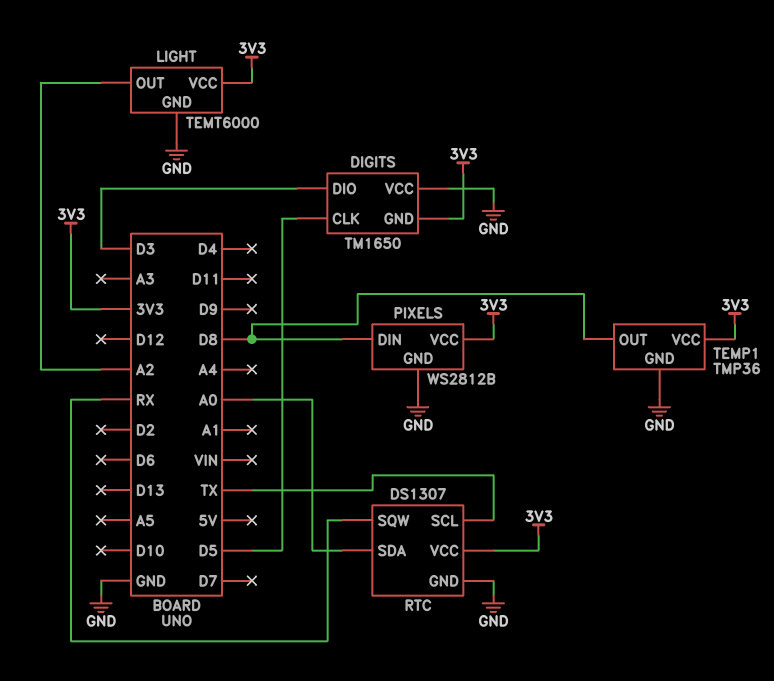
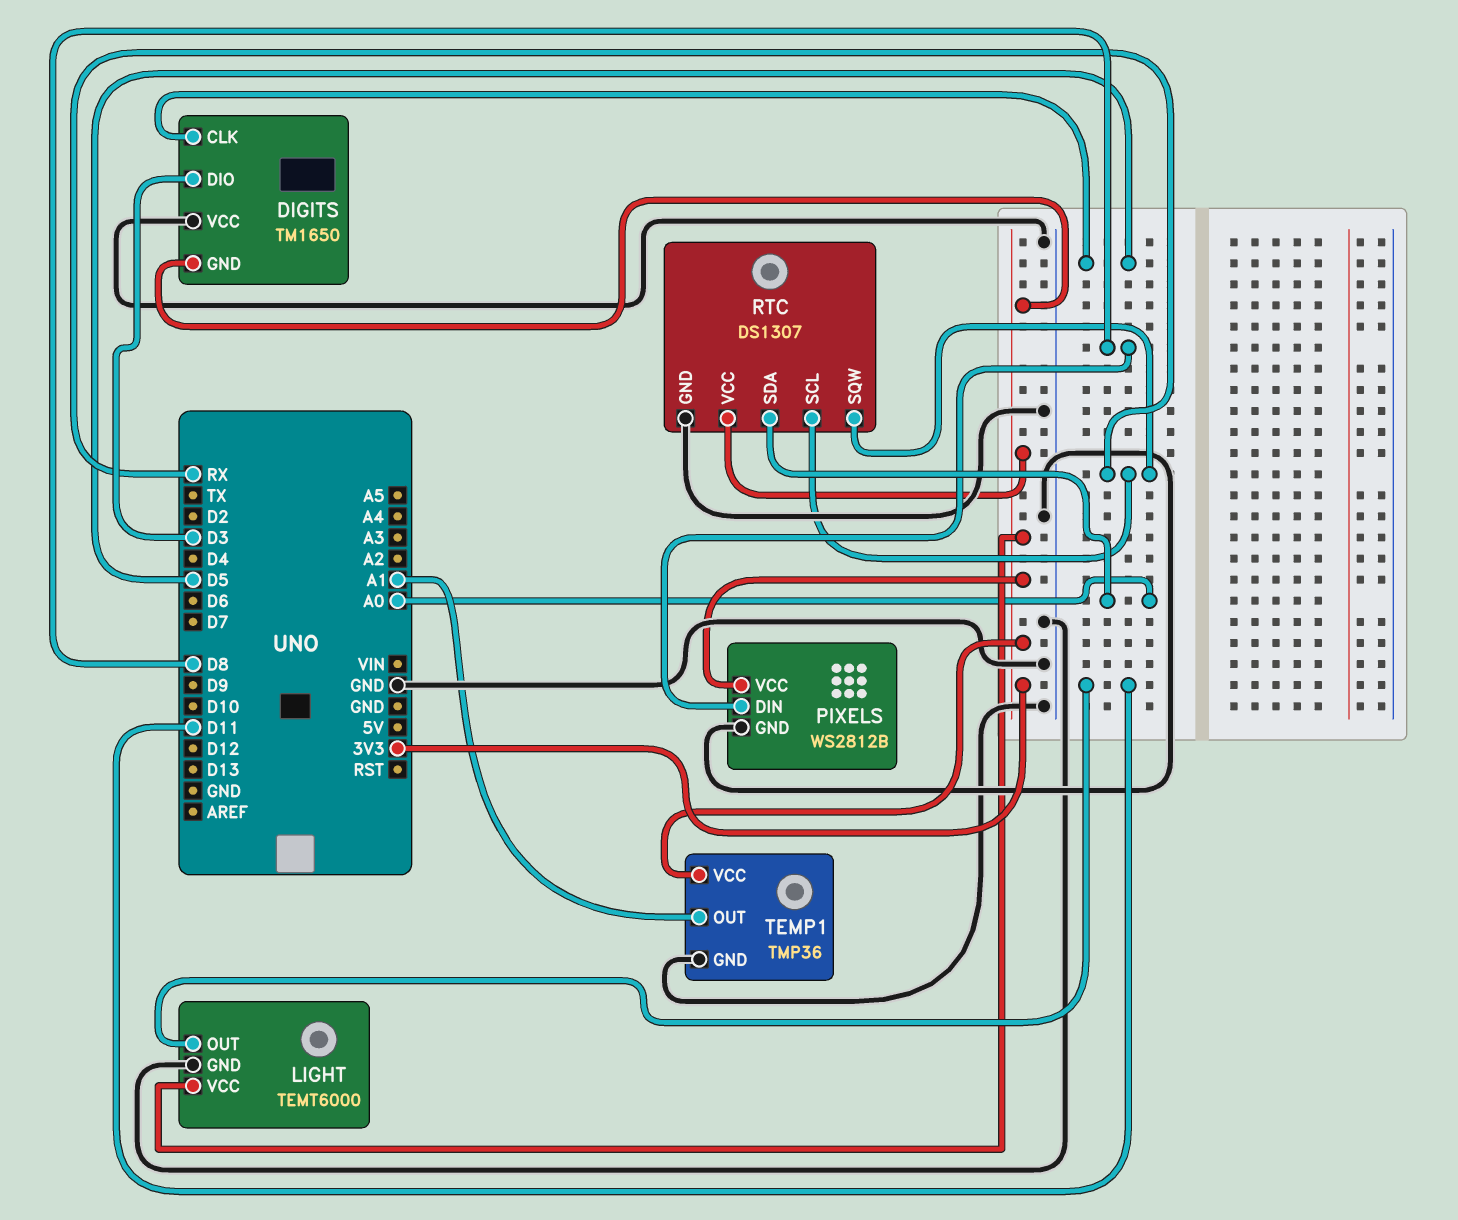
LIGHT pin OUT: A2 -> D11
RTC pin SCL: TX -> RX
TEMP1 pin OUT: D8 -> A1

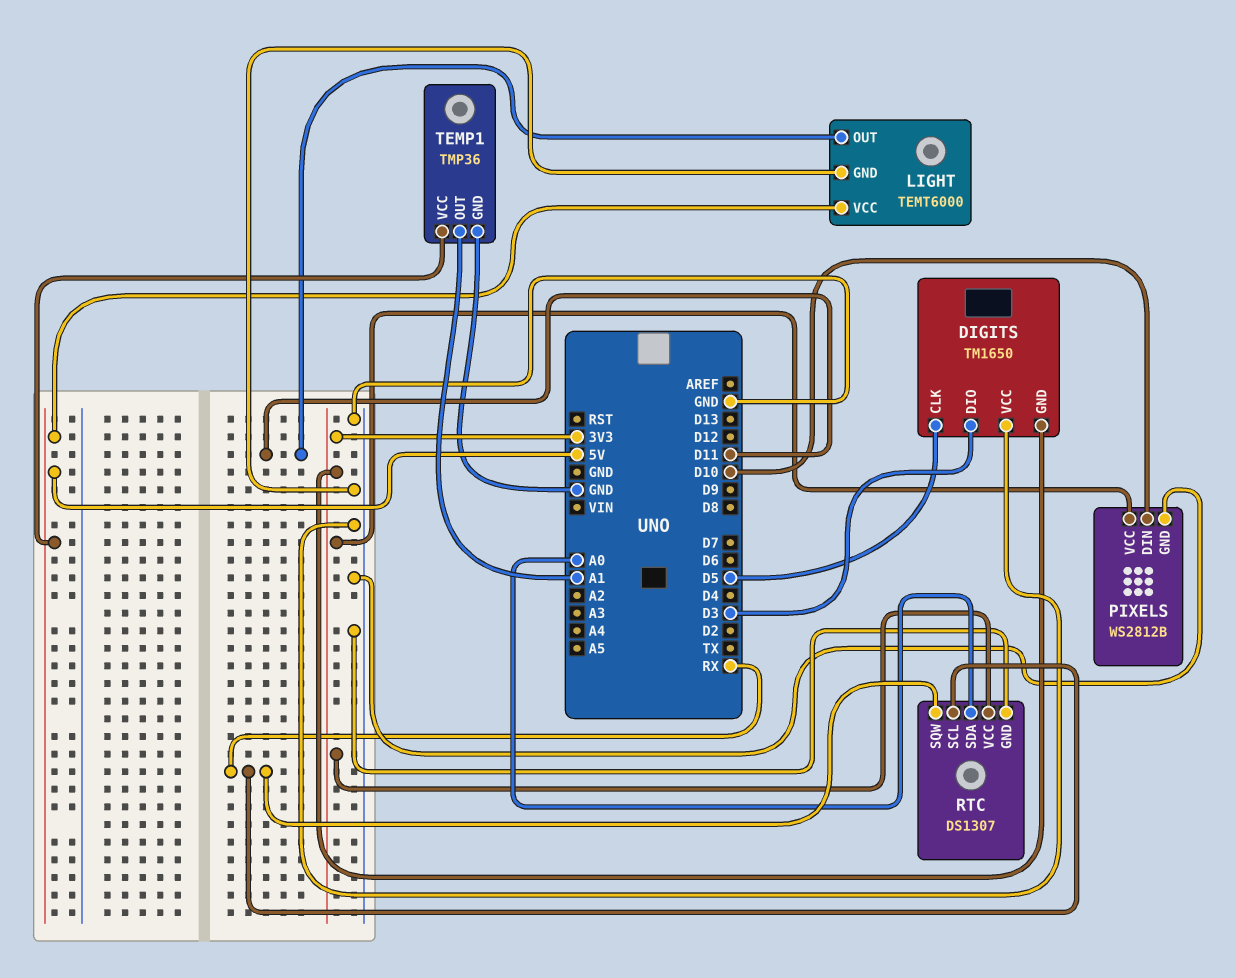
LIGHT pin VCC: 3V3 -> 5V
PIXELS pin DIN: D8 -> D10
TEMP1 pin VCC: 3V3 -> 5V

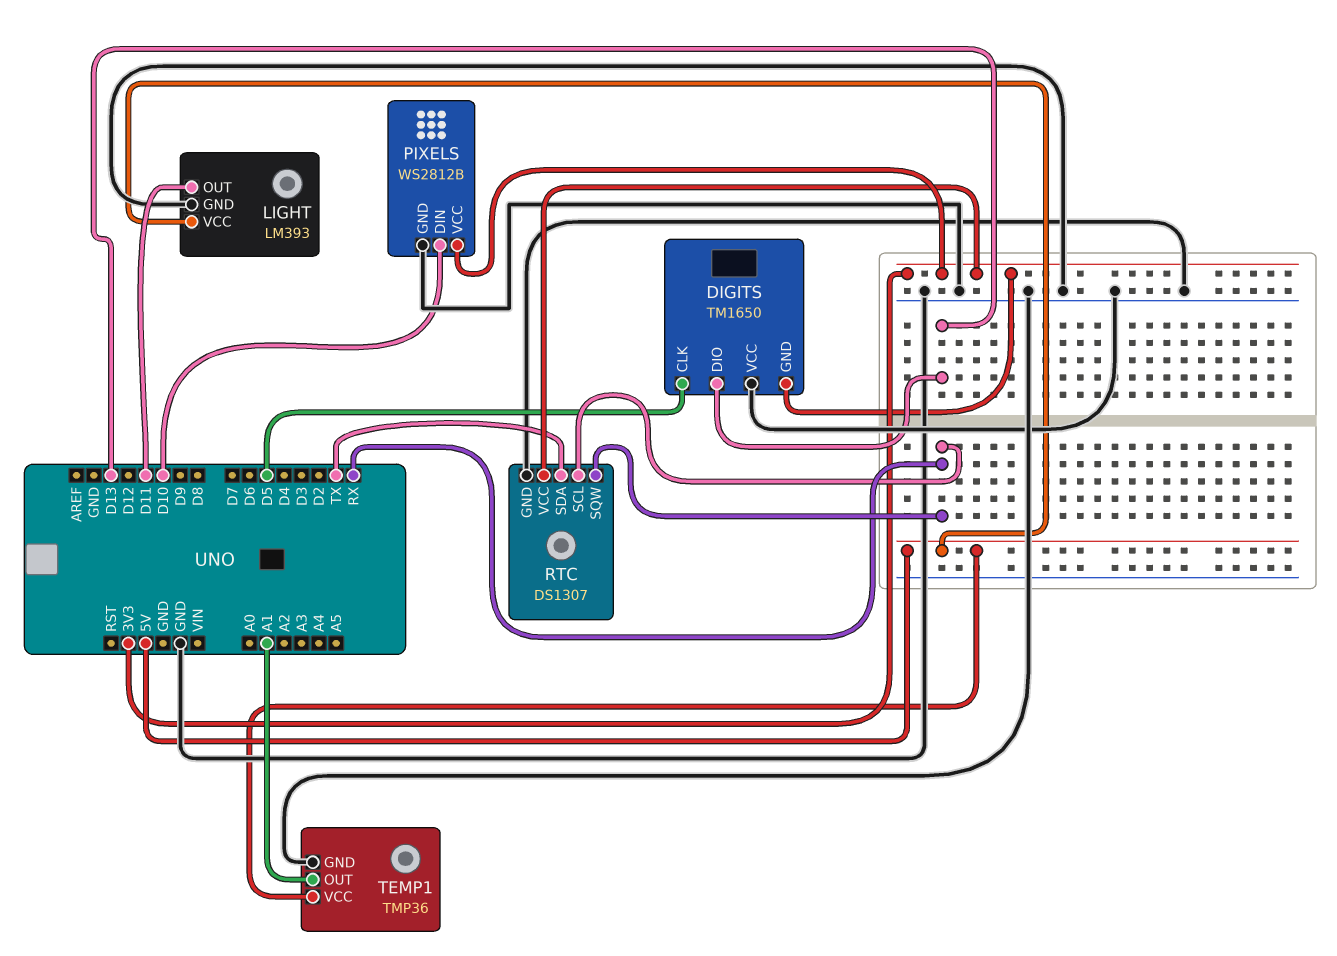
DIGITS pin DIO: D3 -> D13
LIGHT: TEMT6000 -> LM393
RTC pin SDA: A0 -> TX

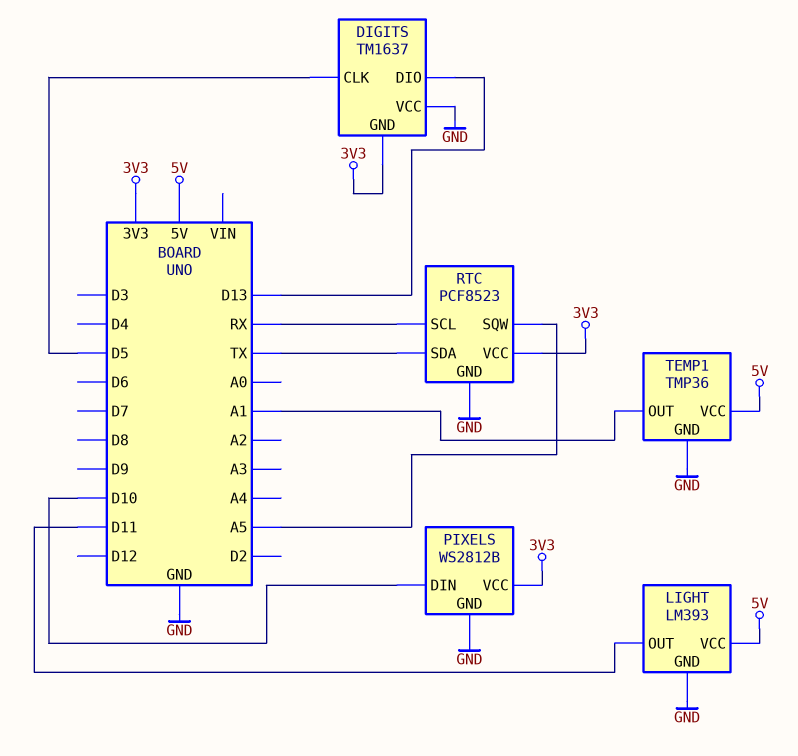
DIGITS: TM1650 -> TM1637
RTC: DS1307 -> PCF8523
RTC pin SQW: RX -> A5

